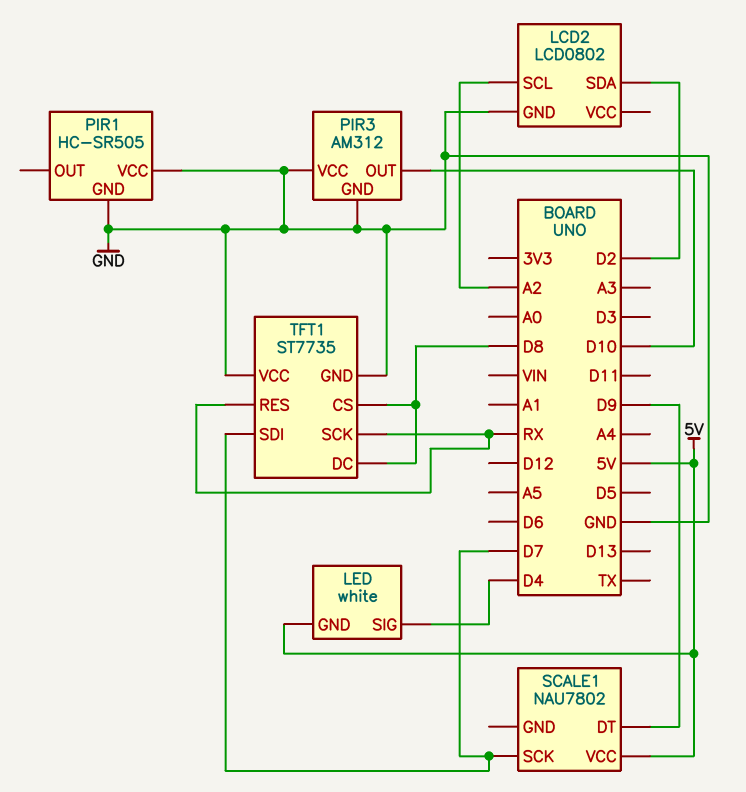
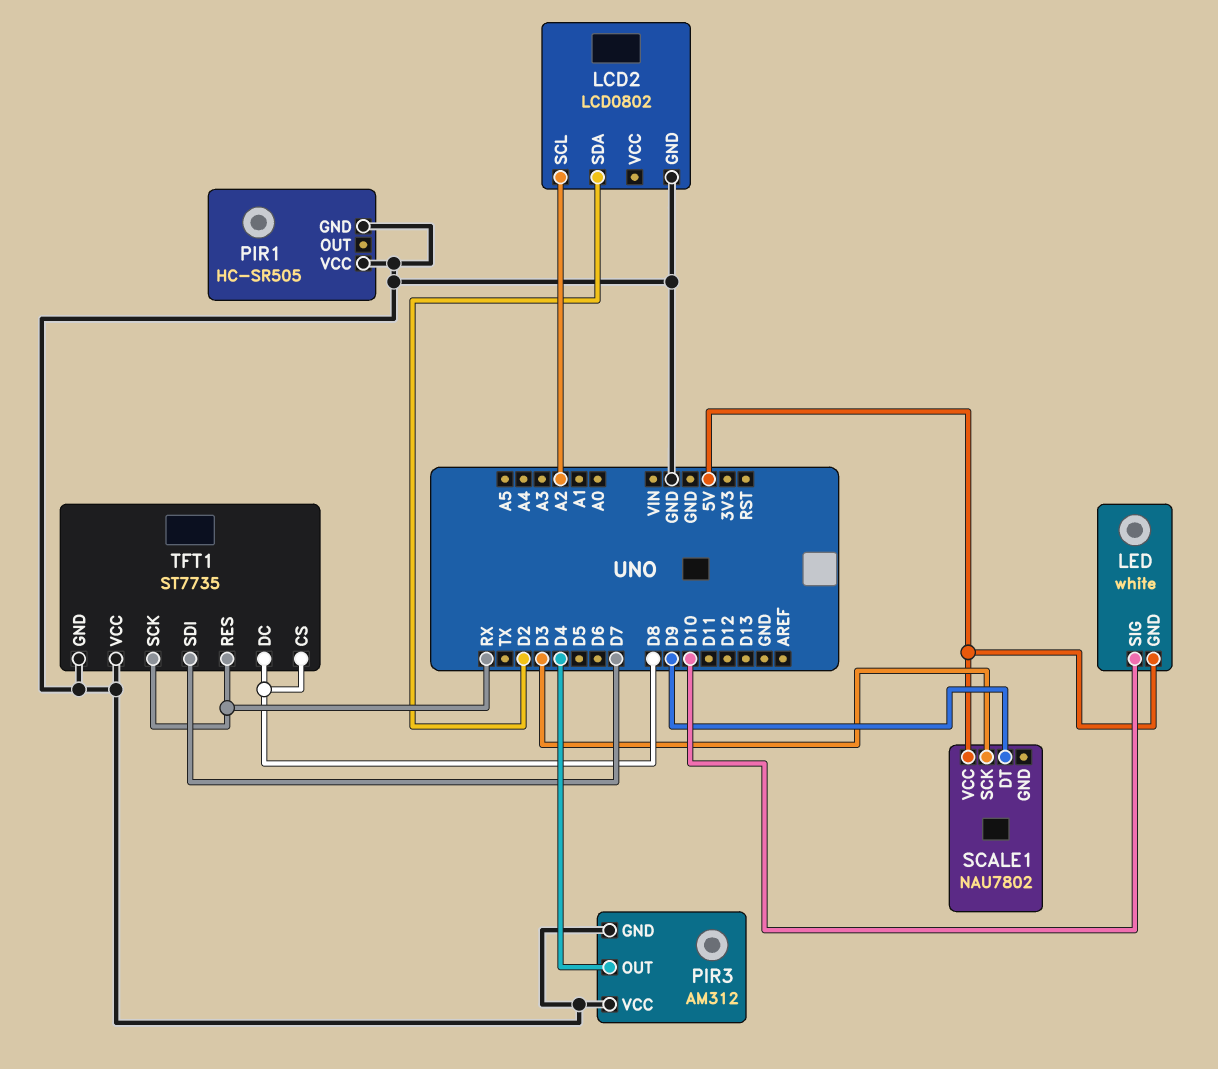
LED pin SIG: D4 -> D10
PIR3 pin OUT: D10 -> D4
SCALE1 pin SCK: D7 -> D3

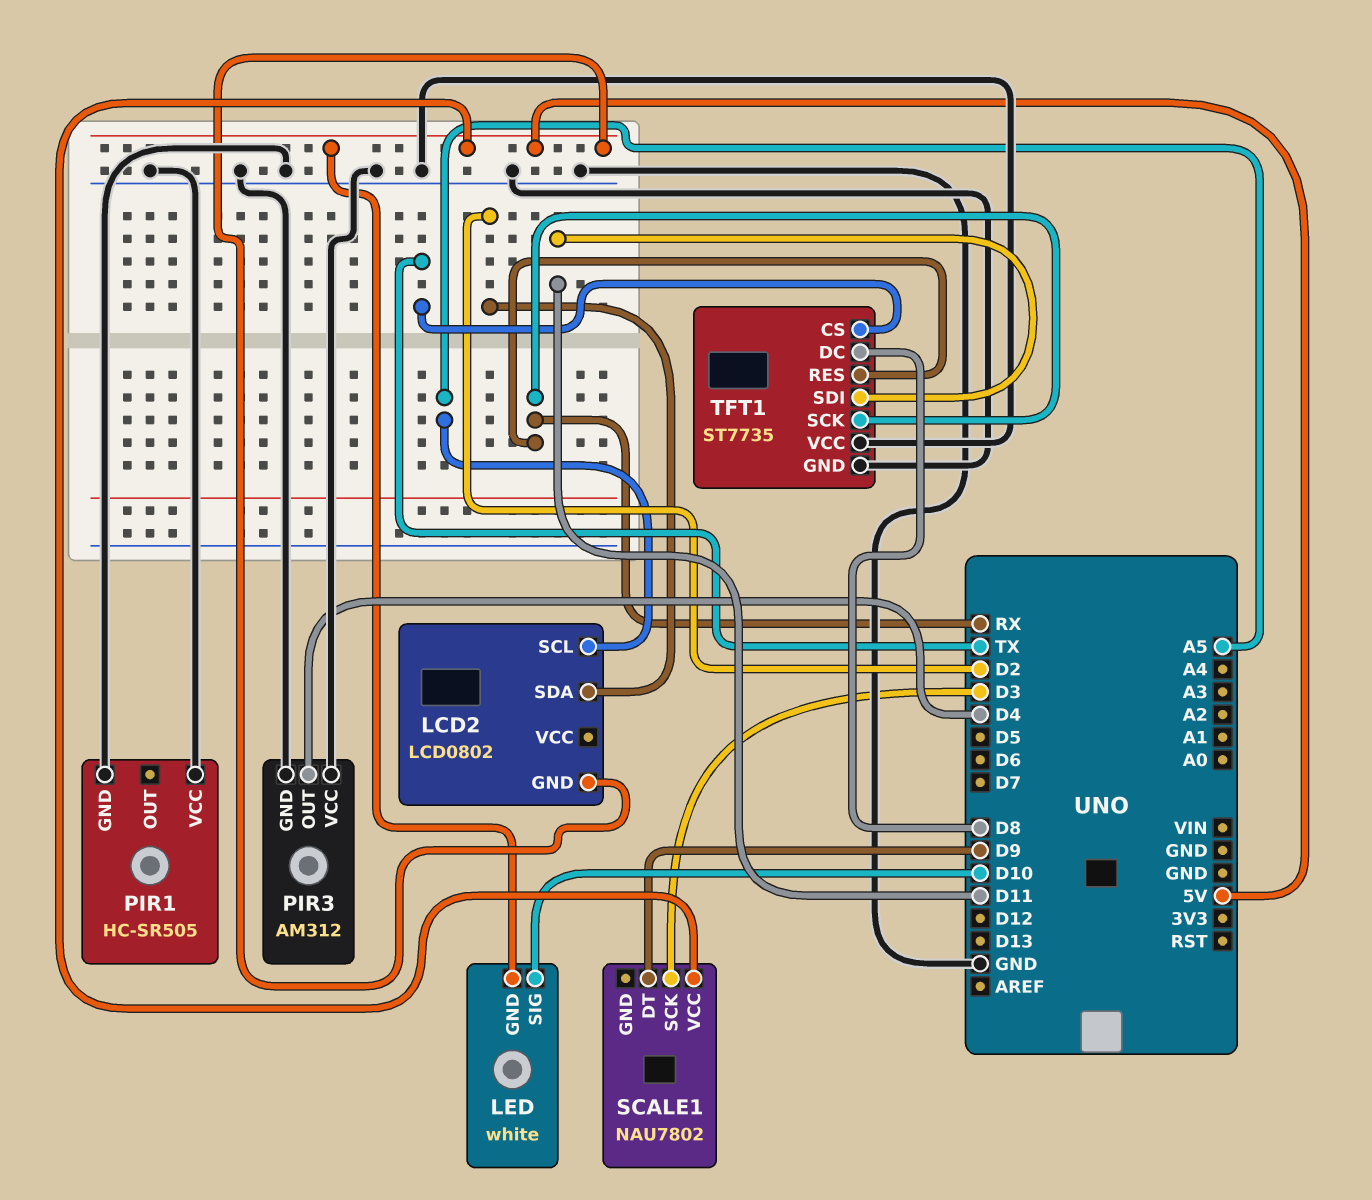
LCD2 pin GND: GND -> 5V
LCD2 pin SCL: A2 -> A5
TFT1 pin CS: D8 -> TX
TFT1 pin SDI: D7 -> D11

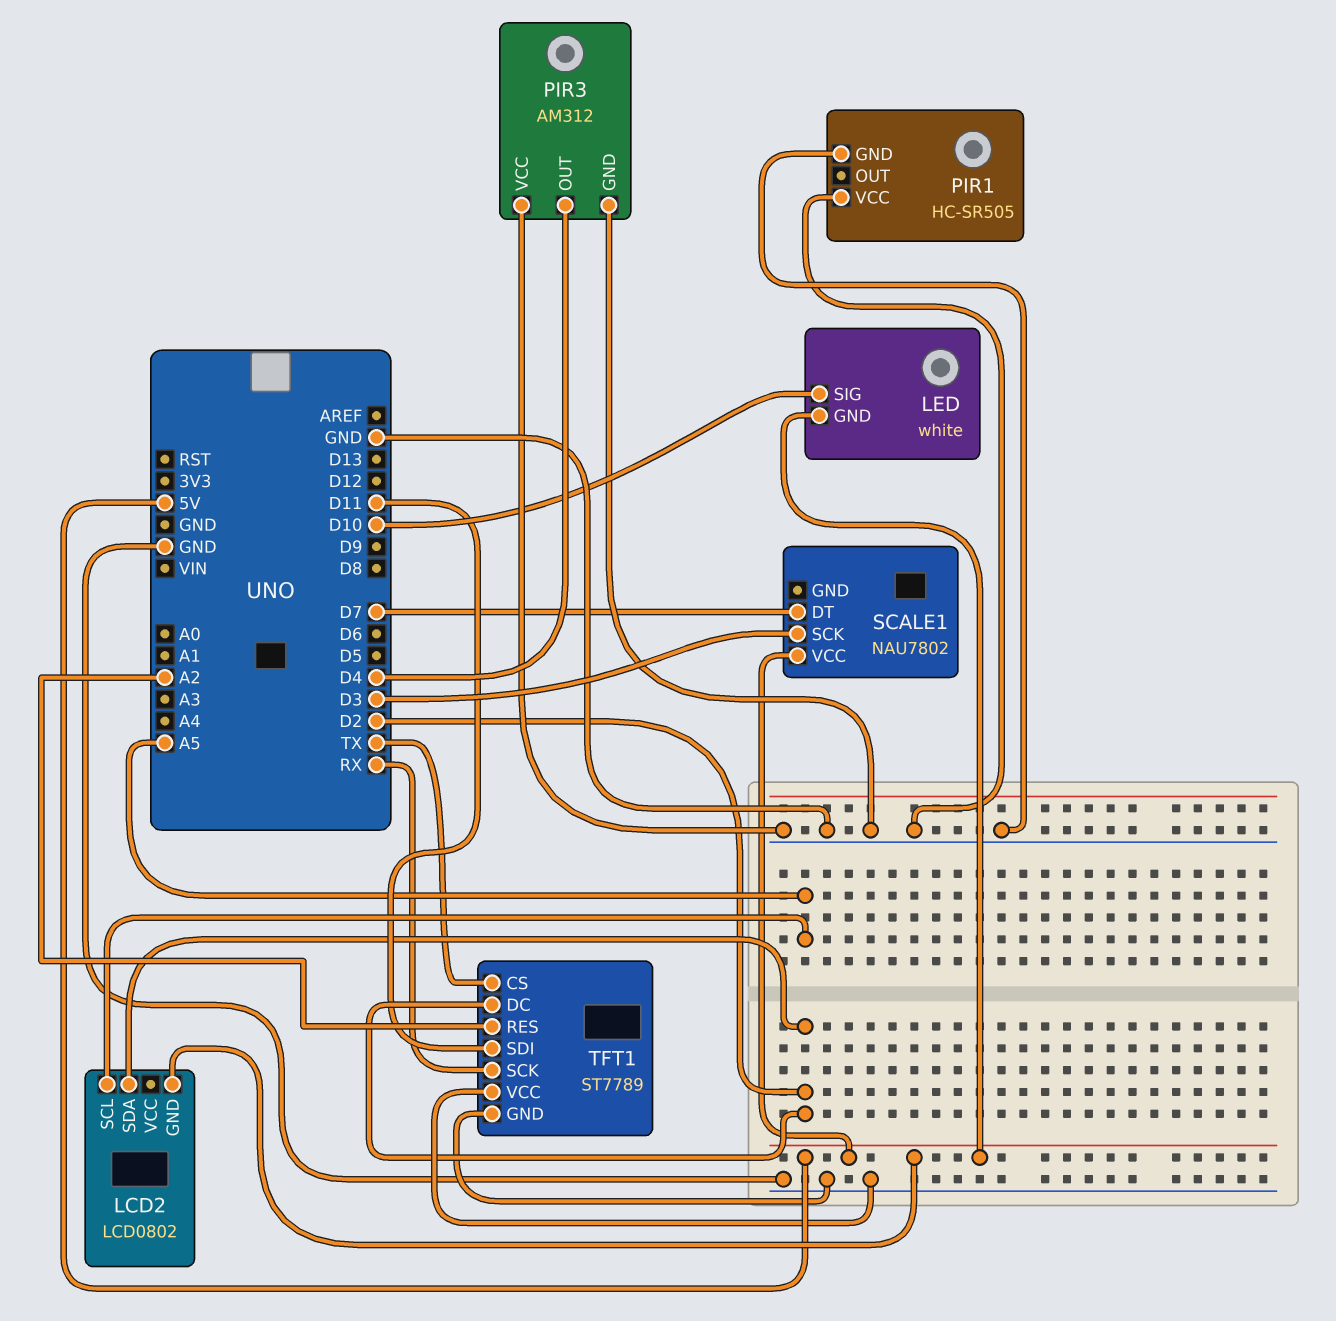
SCALE1 pin DT: D9 -> D7
TFT1: ST7735 -> ST7789
TFT1 pin DC: D8 -> D2
TFT1 pin RES: RX -> A2

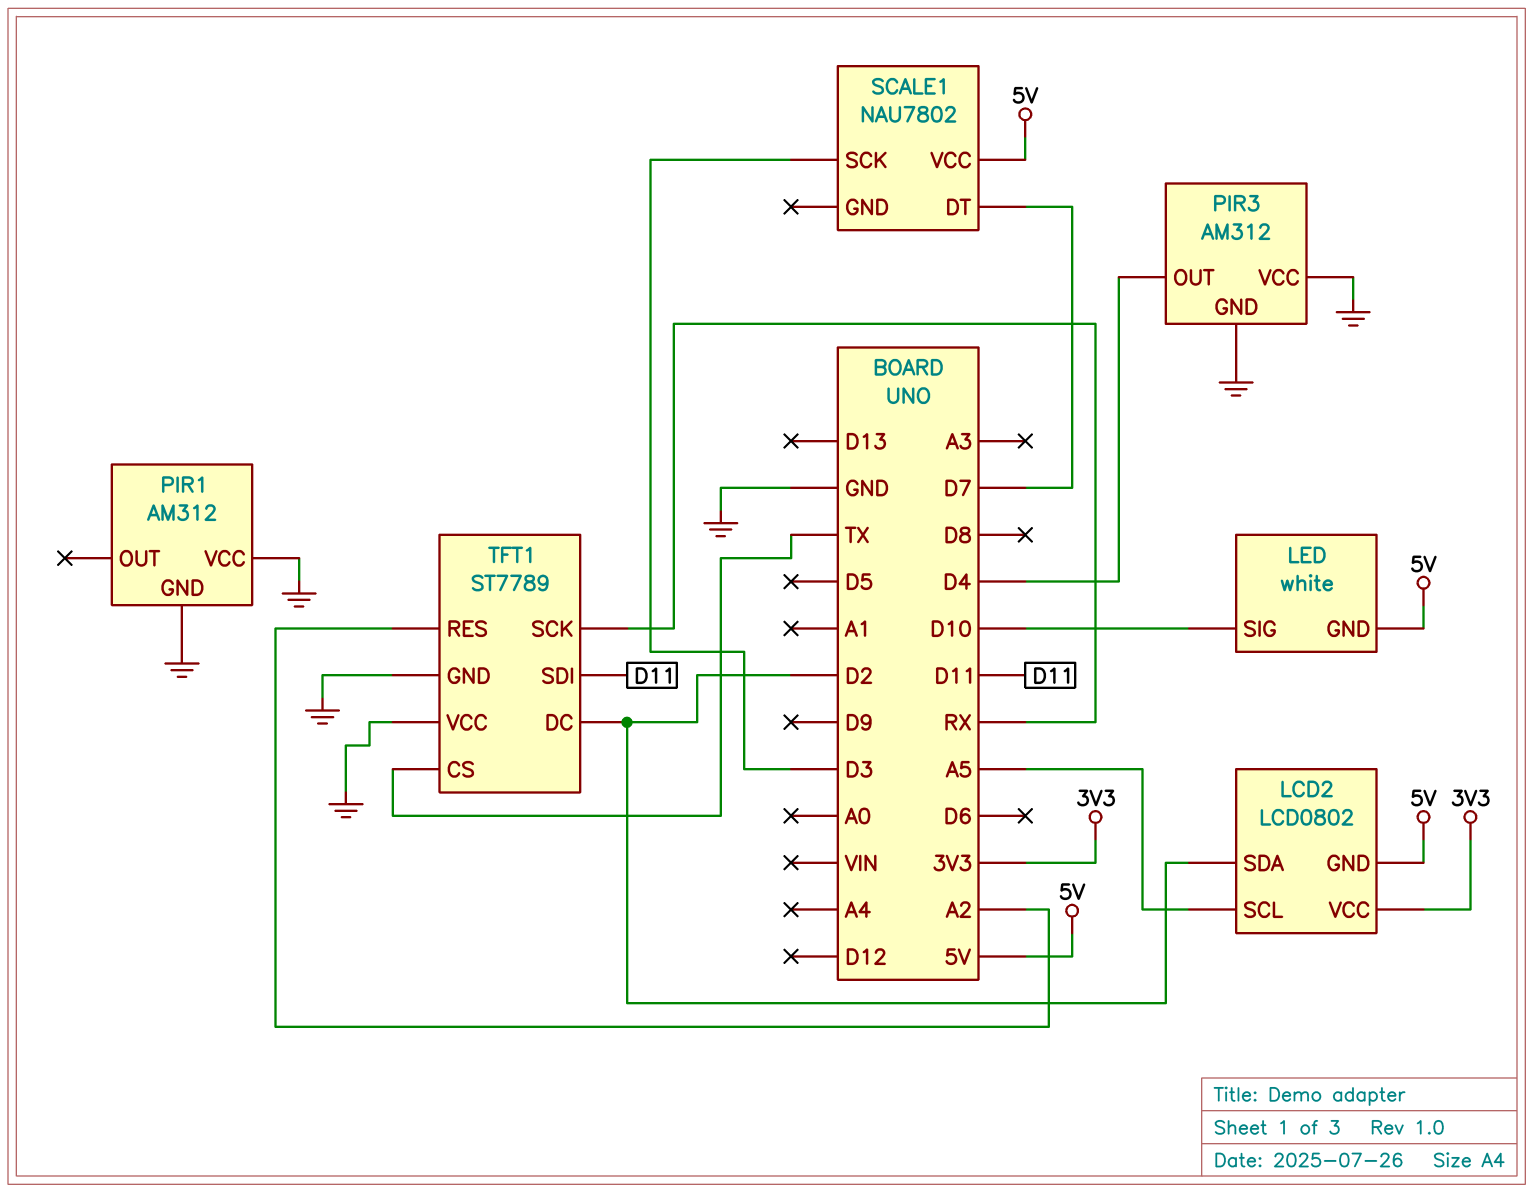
LCD2 pin VCC: none -> 3V3
PIR1: HC-SR505 -> AM312

